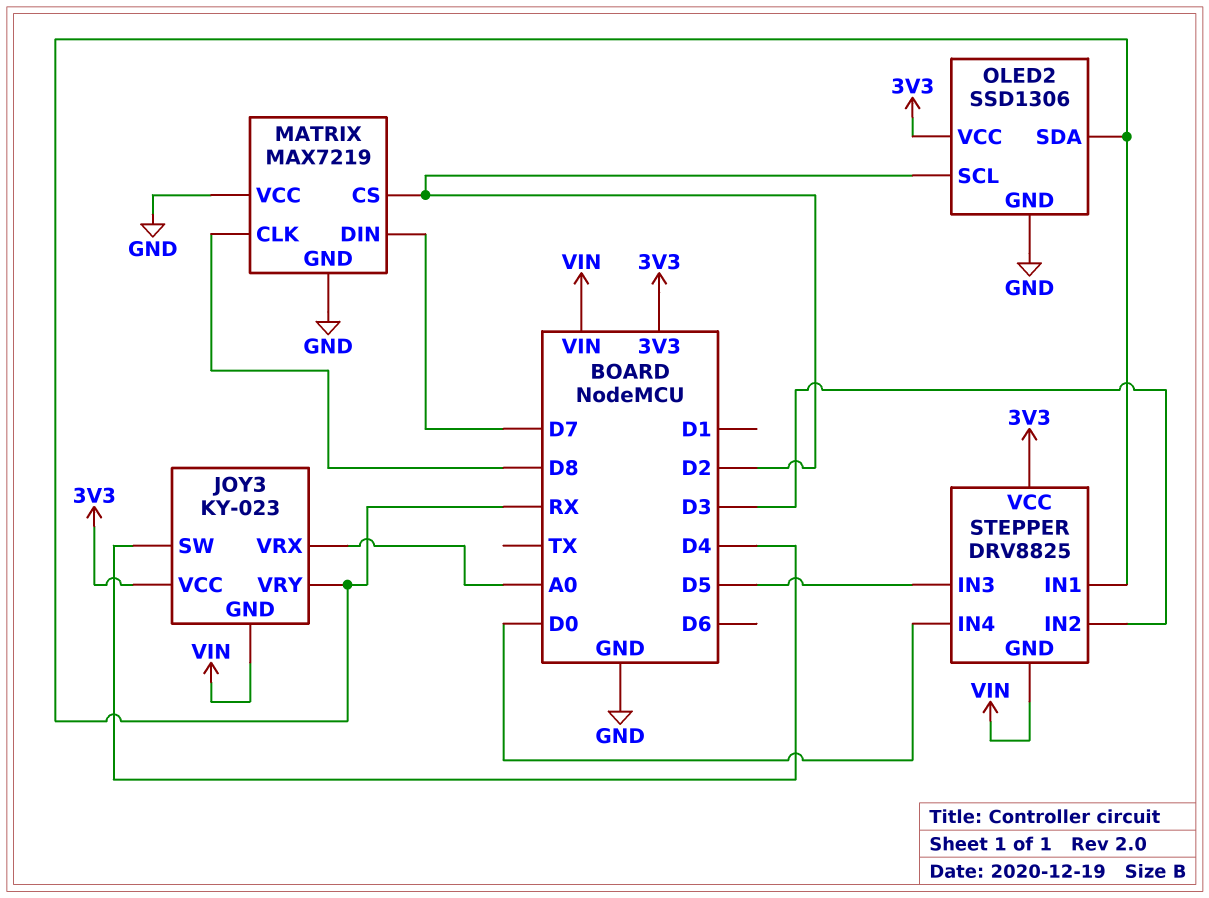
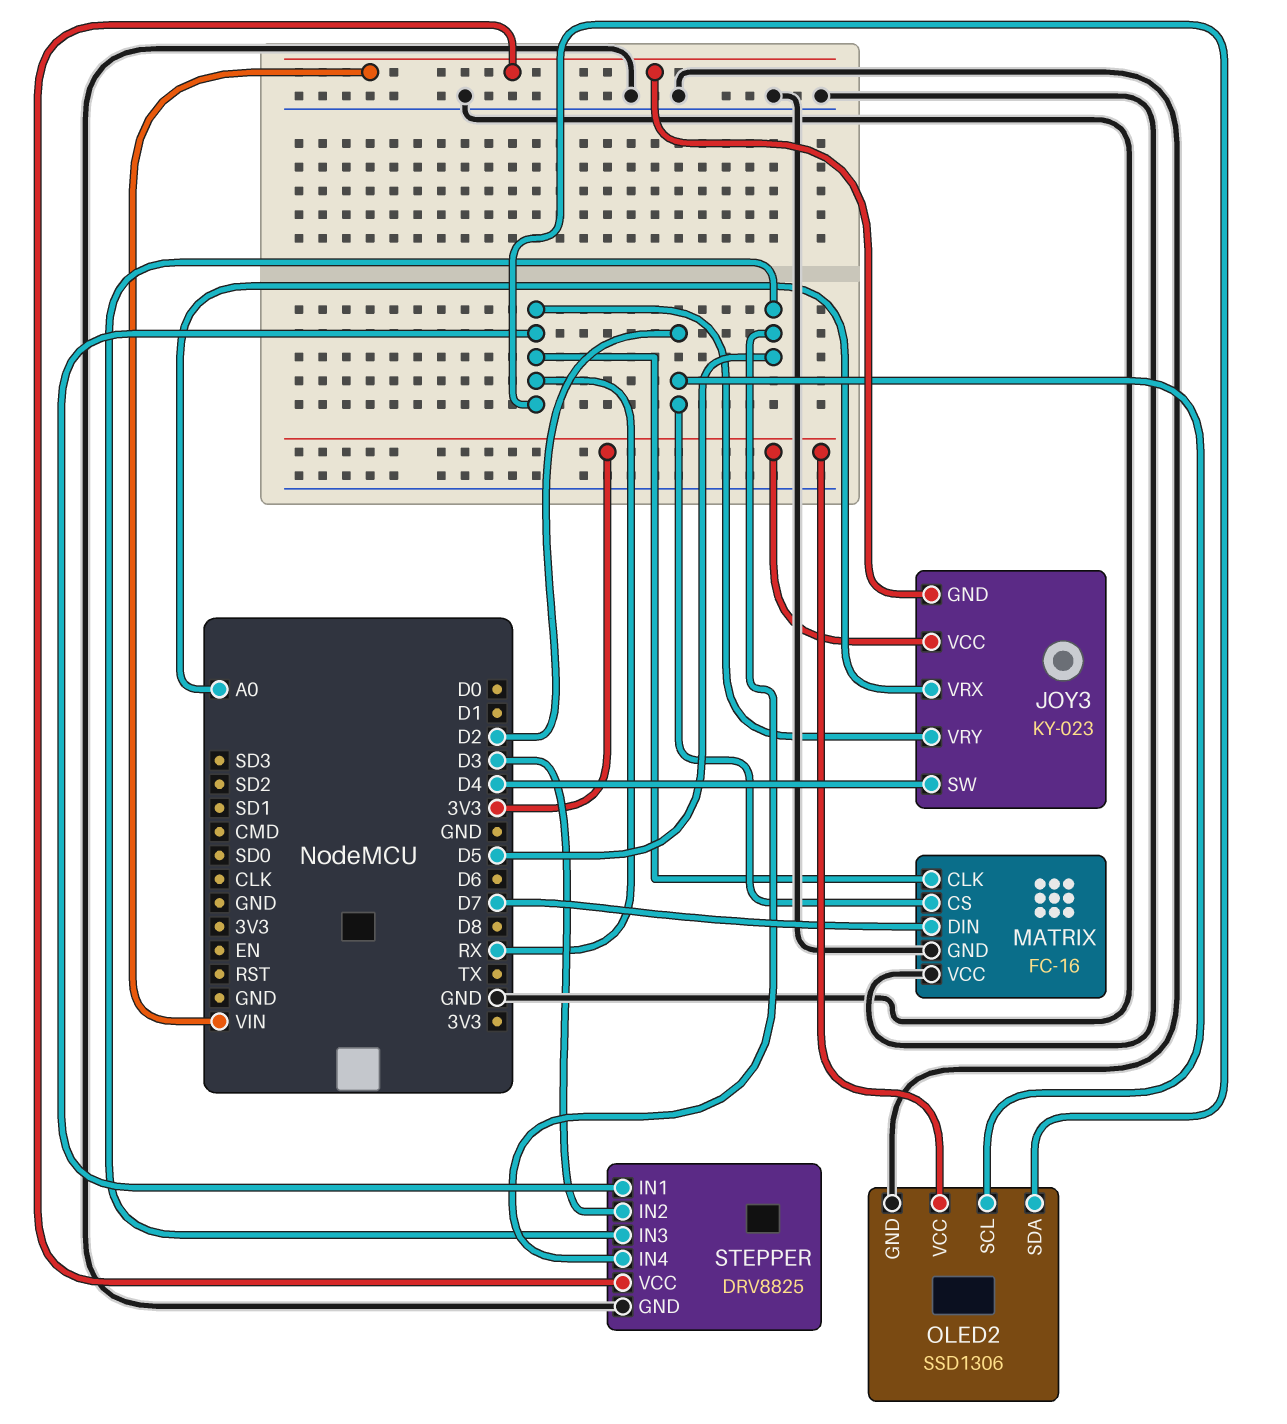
MATRIX: MAX7219 -> FC-16
MATRIX pin CLK: D8 -> RX
STEPPER pin GND: VIN -> GND
STEPPER pin IN4: D0 -> D5
STEPPER pin VCC: 3V3 -> VIN

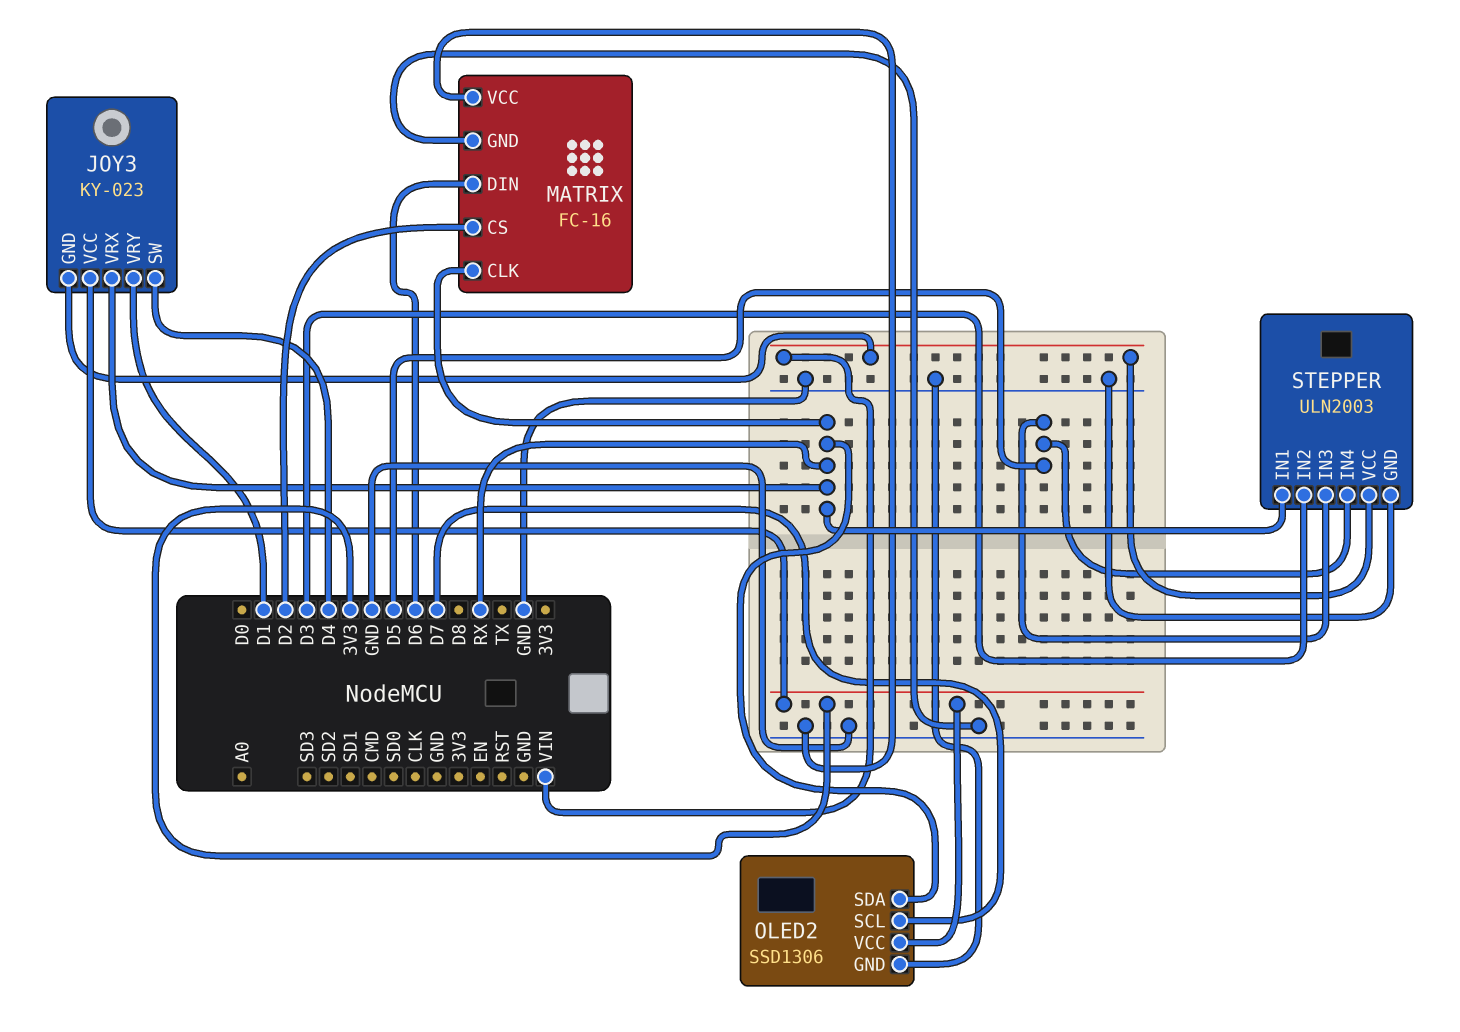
JOY3 pin VRX: A0 -> RX
JOY3 pin VRY: RX -> D1
MATRIX pin DIN: D7 -> D6
OLED2 pin SCL: D2 -> D7
STEPPER: DRV8825 -> ULN2003

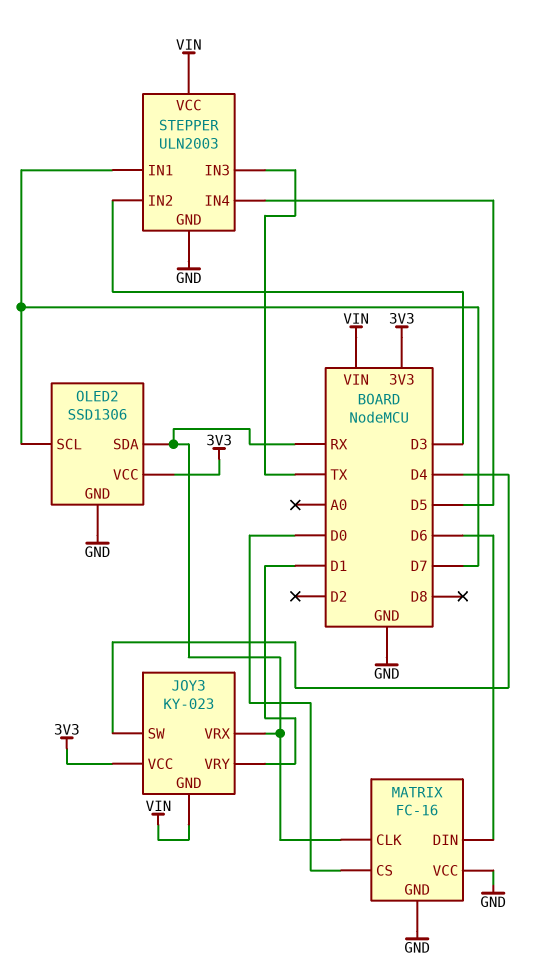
MATRIX pin CS: D2 -> D0
STEPPER pin IN1: RX -> D7
STEPPER pin IN3: D5 -> TX

